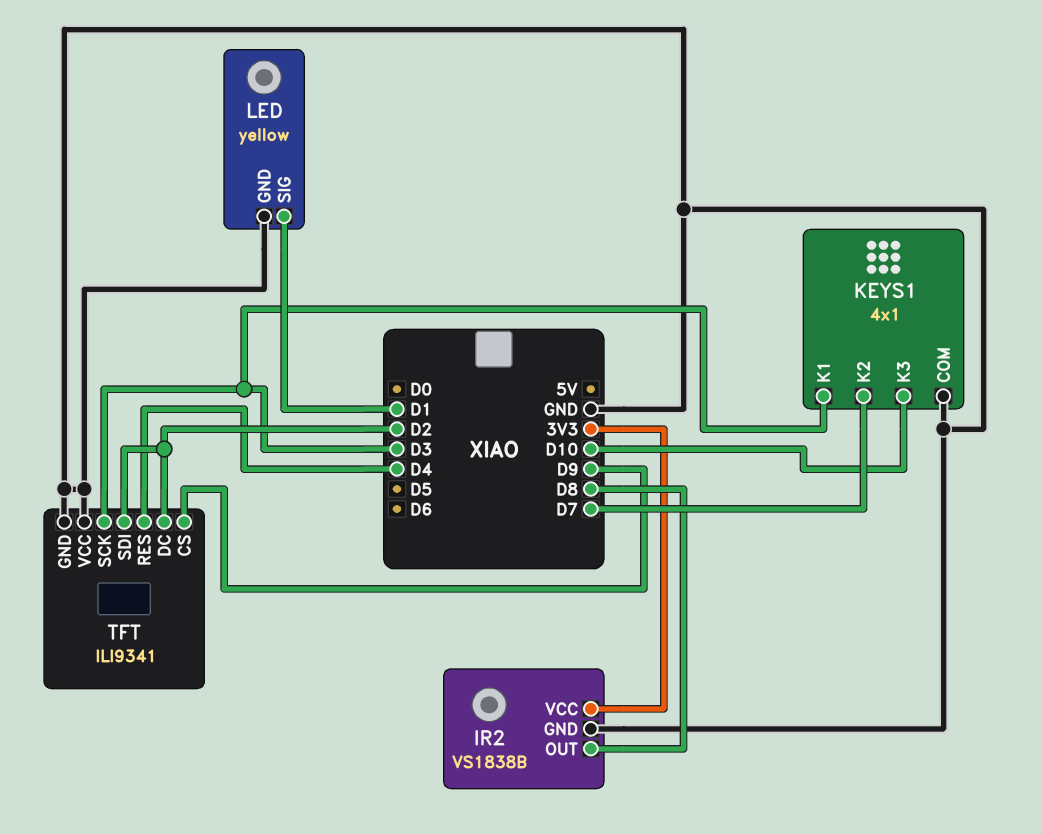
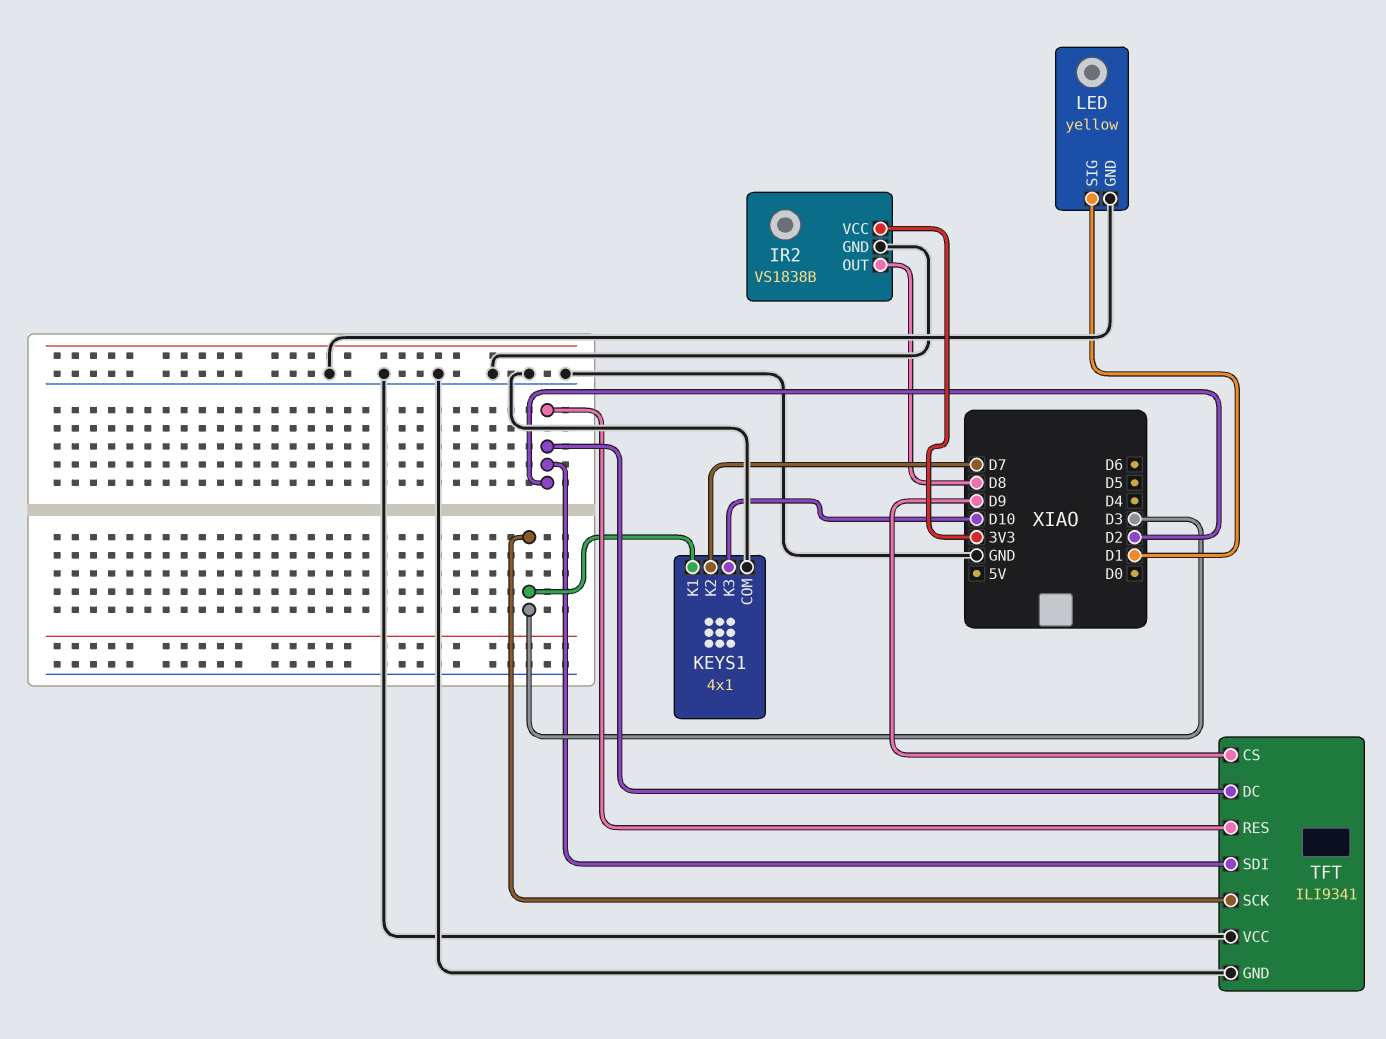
TFT pin RES: D4 -> D2

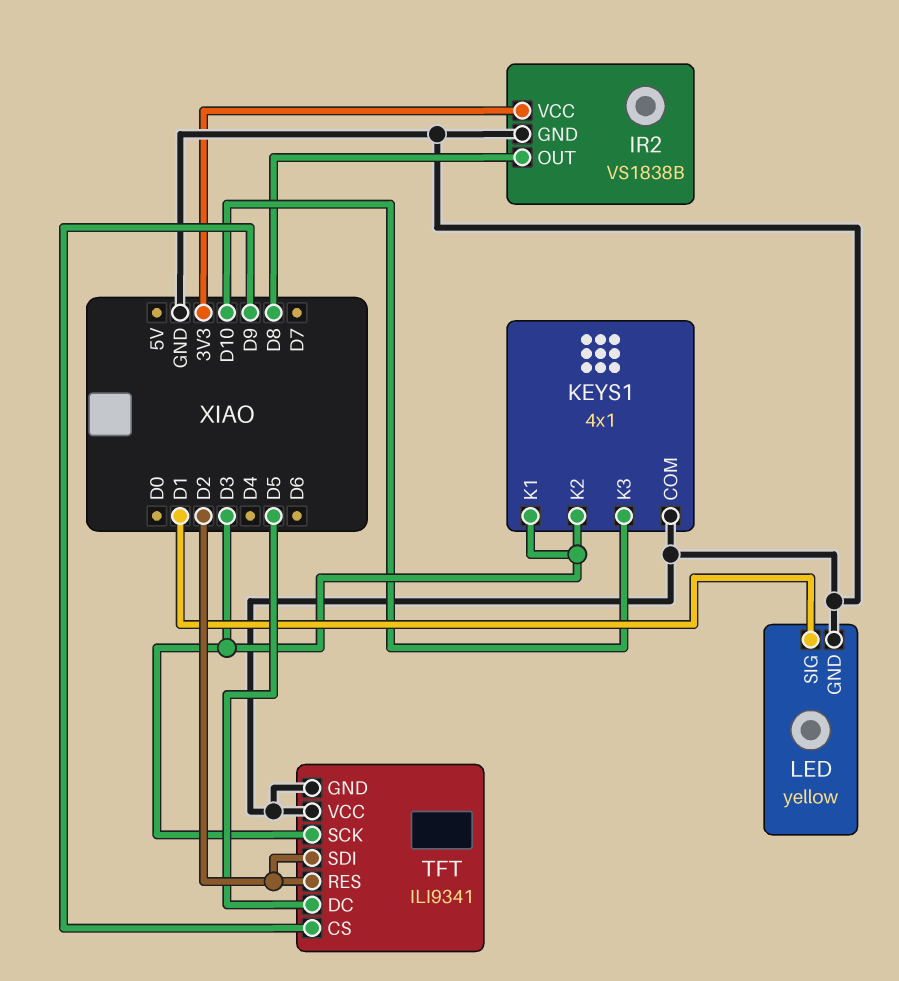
KEYS1 pin K2: D7 -> D3
TFT pin DC: D2 -> D5

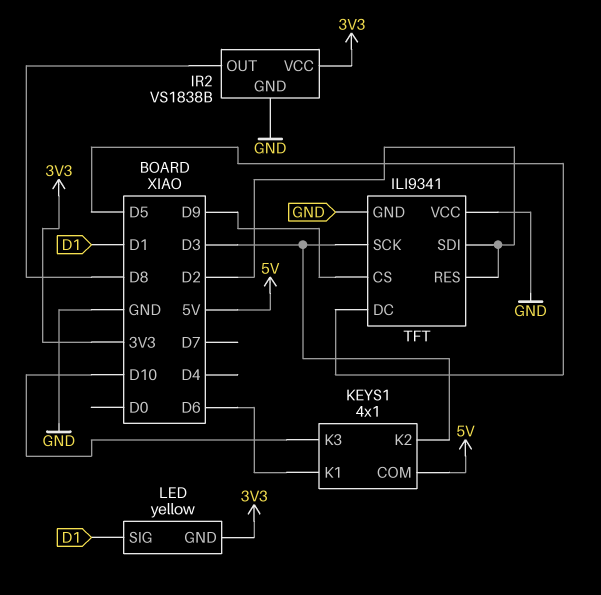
KEYS1 pin COM: GND -> 5V
KEYS1 pin K1: D3 -> D6
LED pin GND: GND -> 3V3

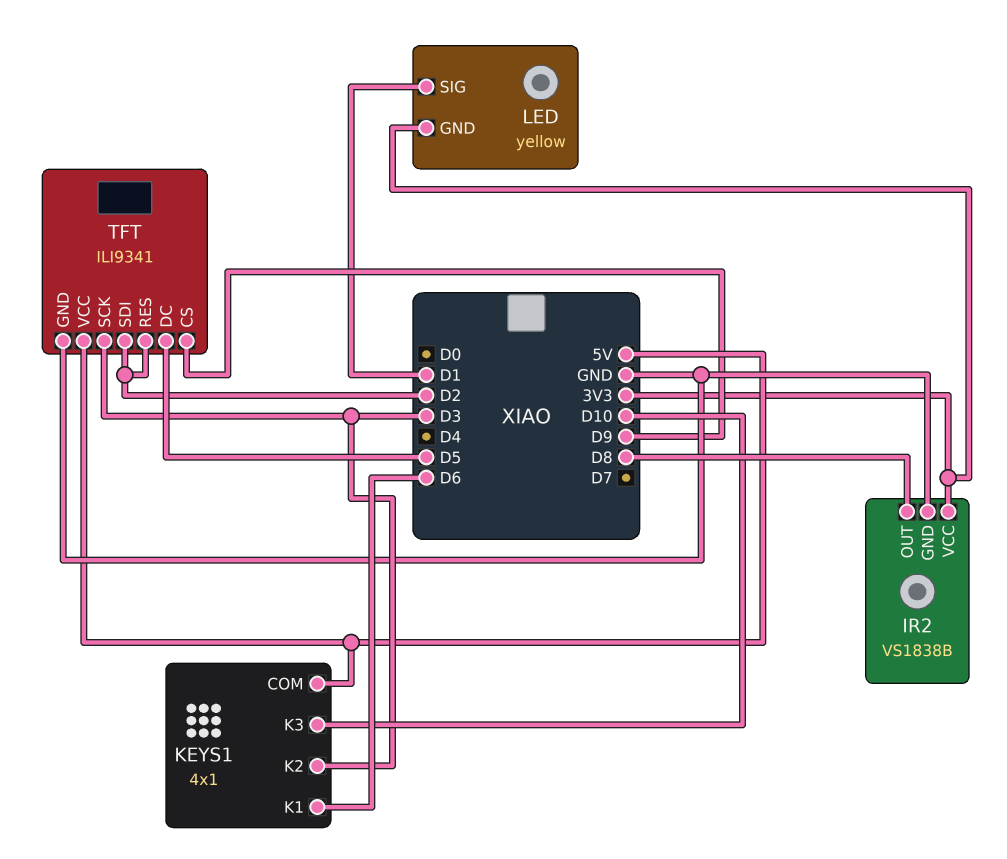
TFT pin VCC: GND -> 5V

